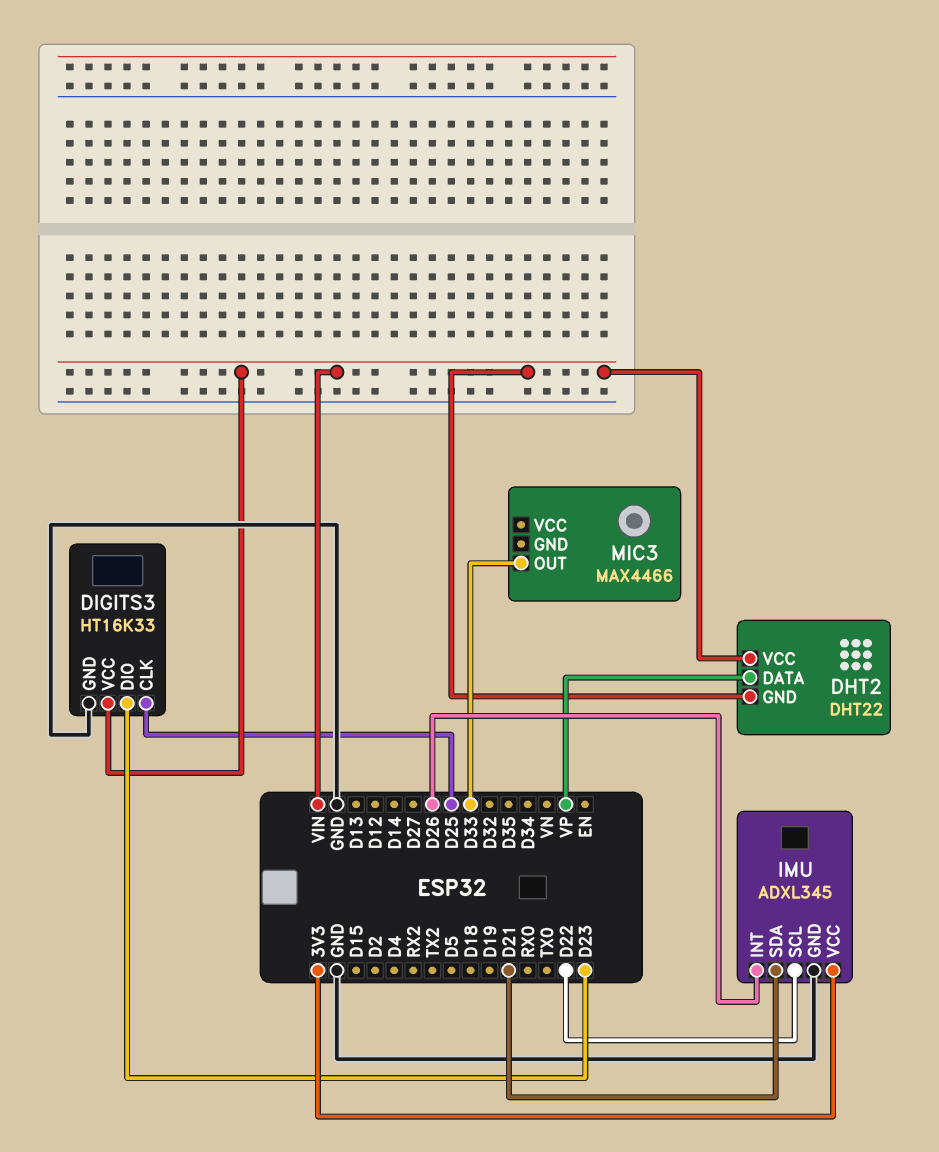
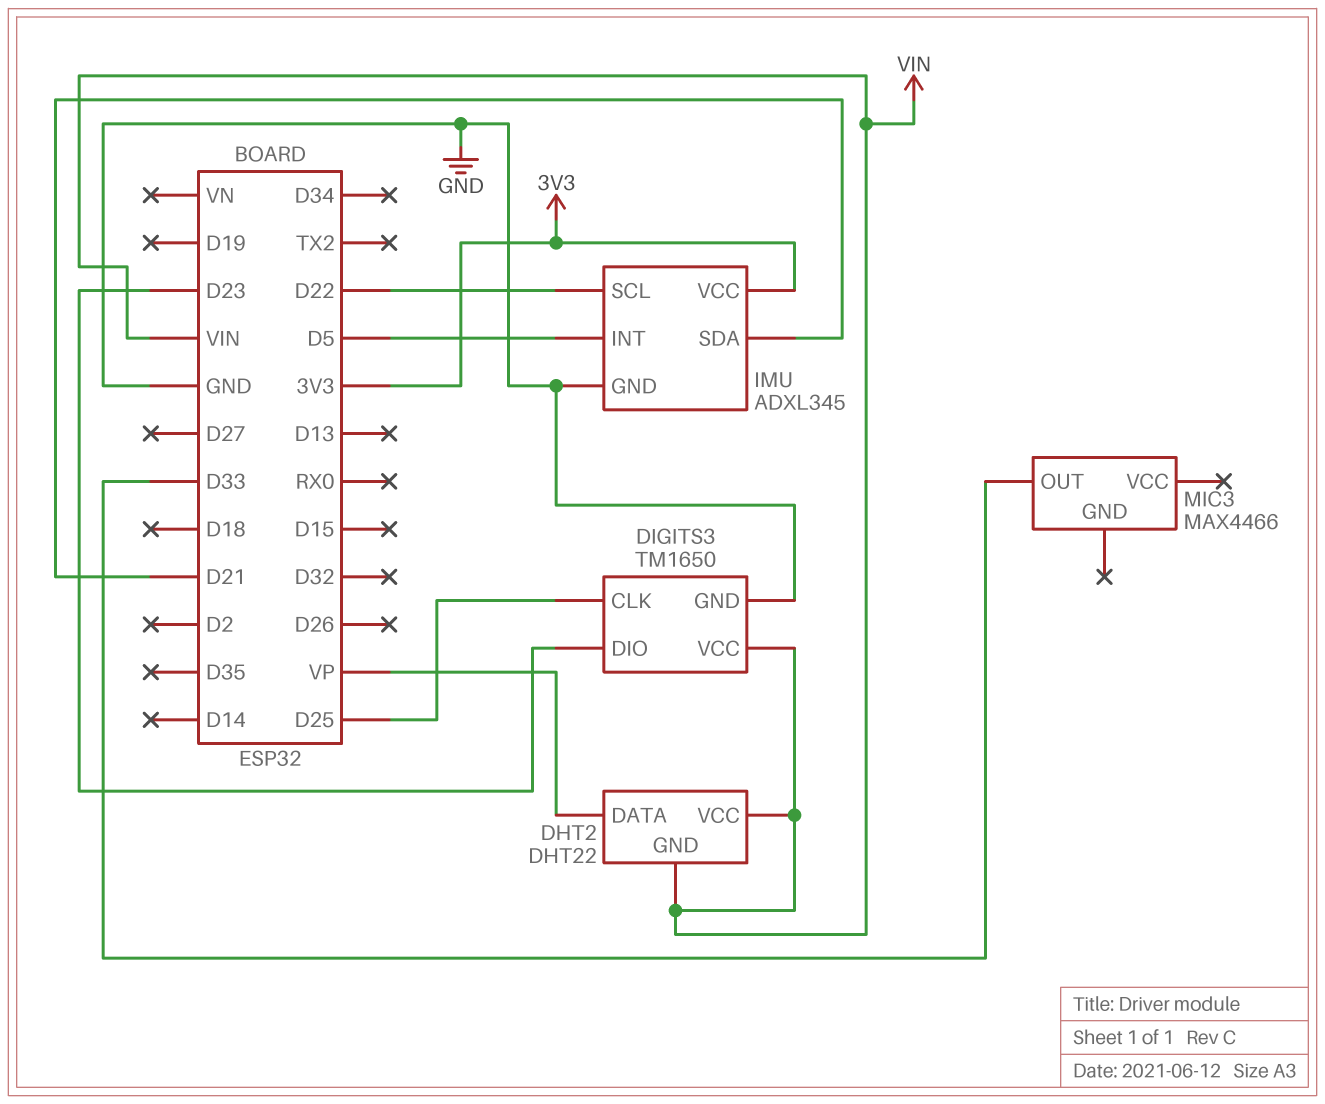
DIGITS3: HT16K33 -> TM1650
IMU pin INT: D26 -> D5

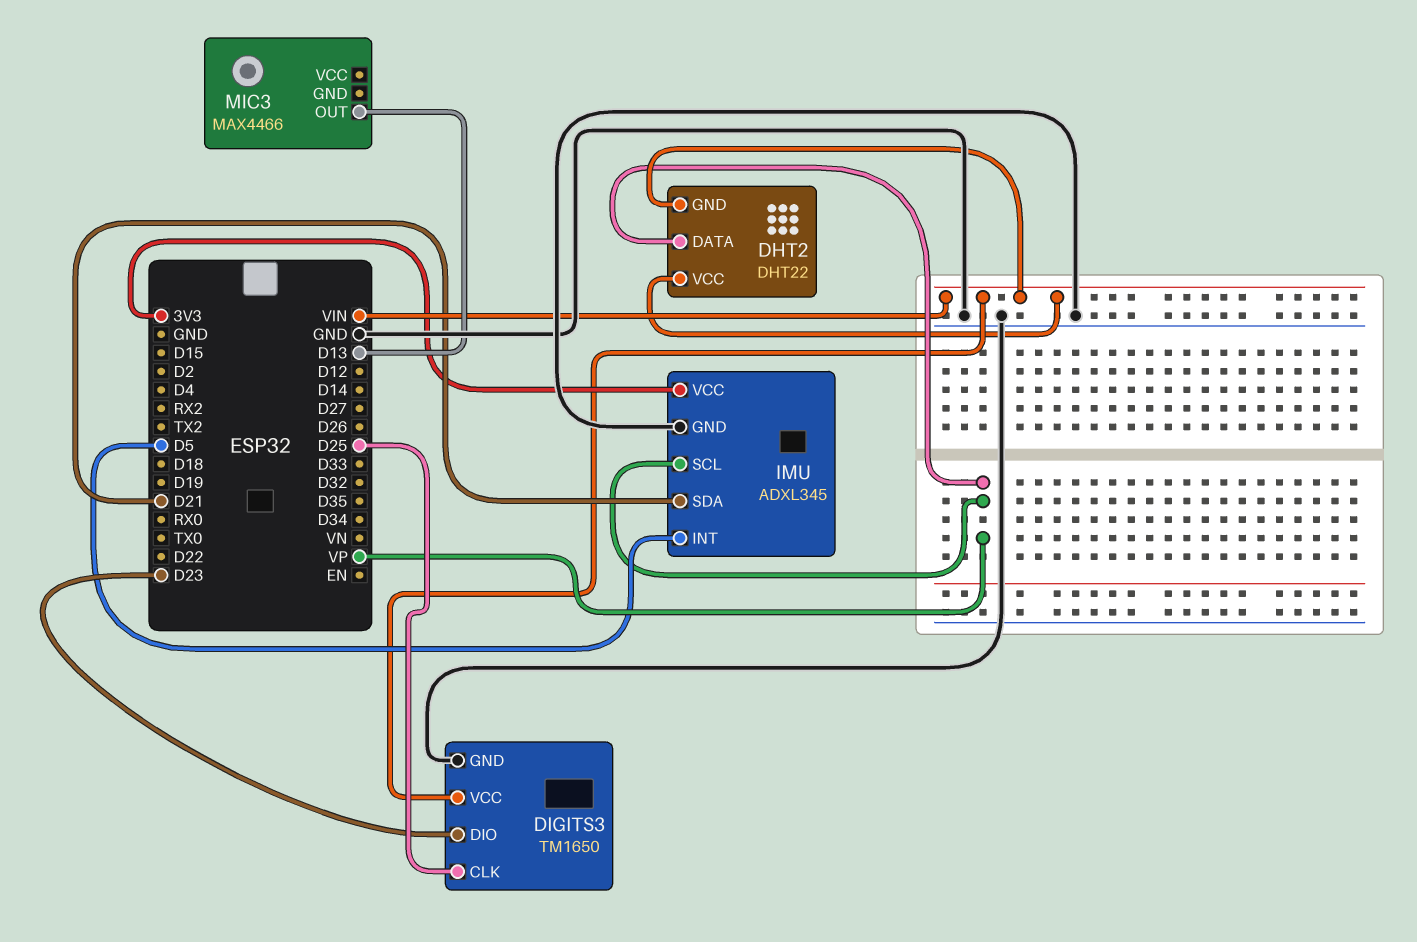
IMU pin SCL: D22 -> VP
MIC3 pin OUT: D33 -> D13

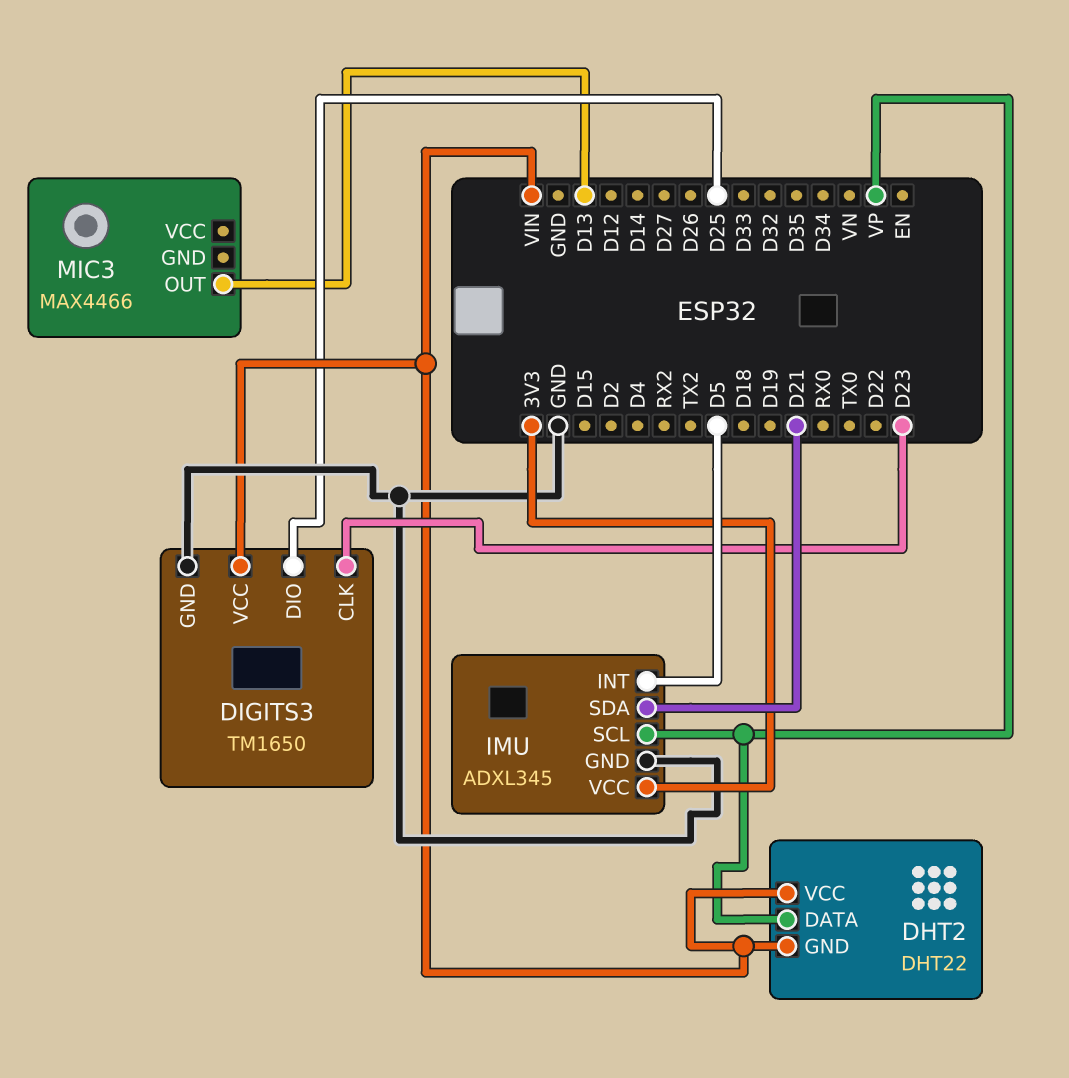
DIGITS3 pin CLK: D25 -> D23
DIGITS3 pin DIO: D23 -> D25

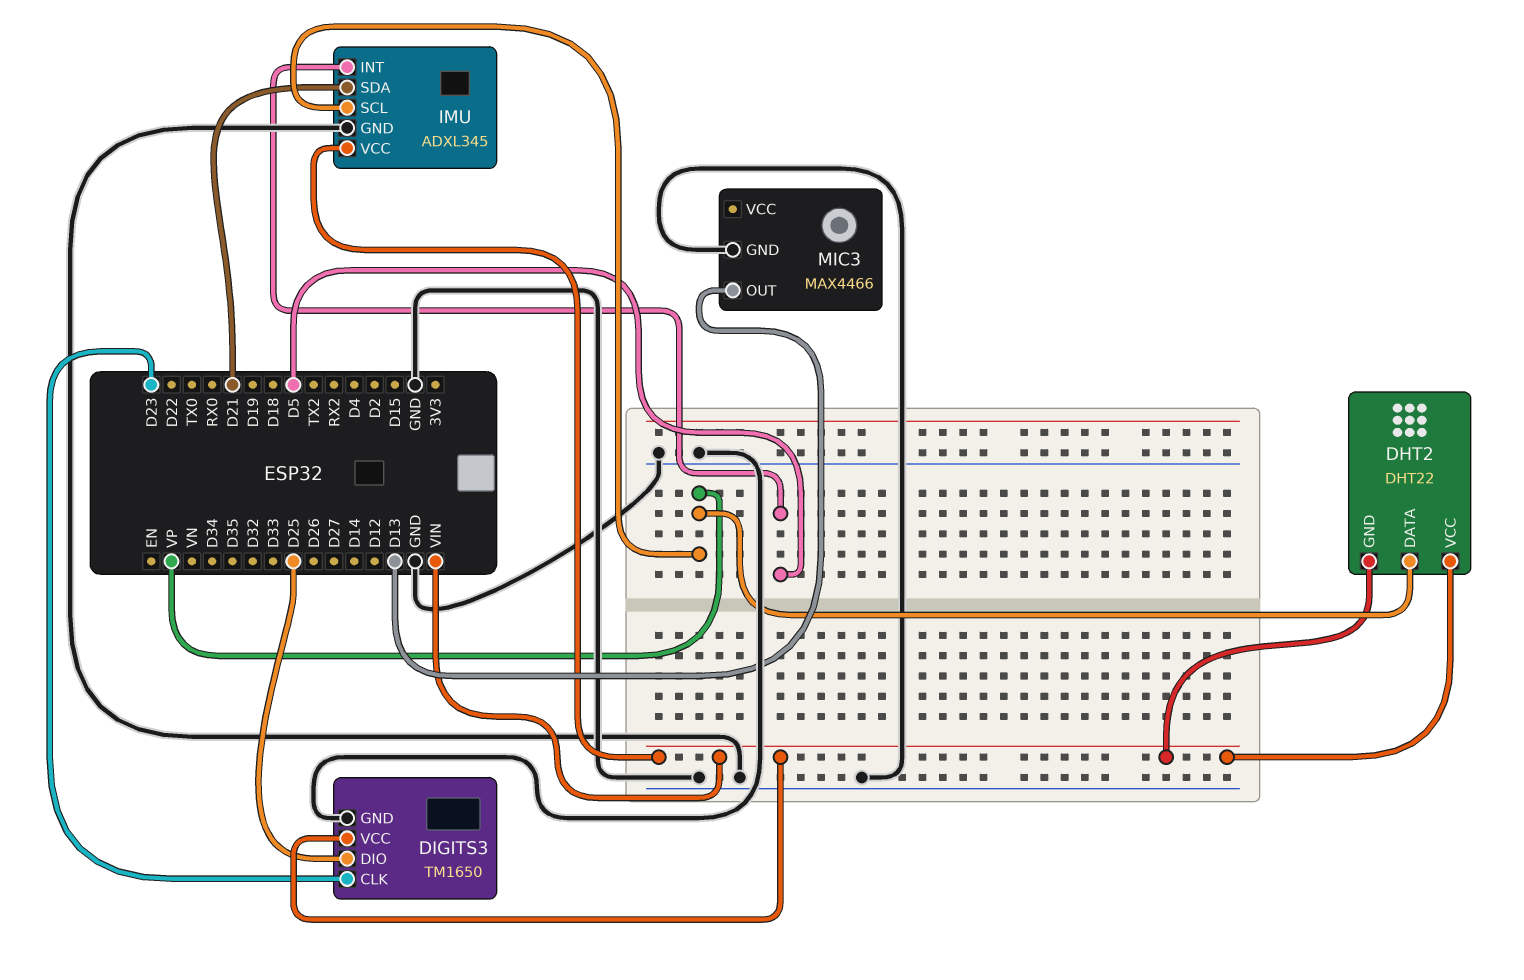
IMU pin VCC: 3V3 -> VIN
MIC3 pin GND: none -> GND

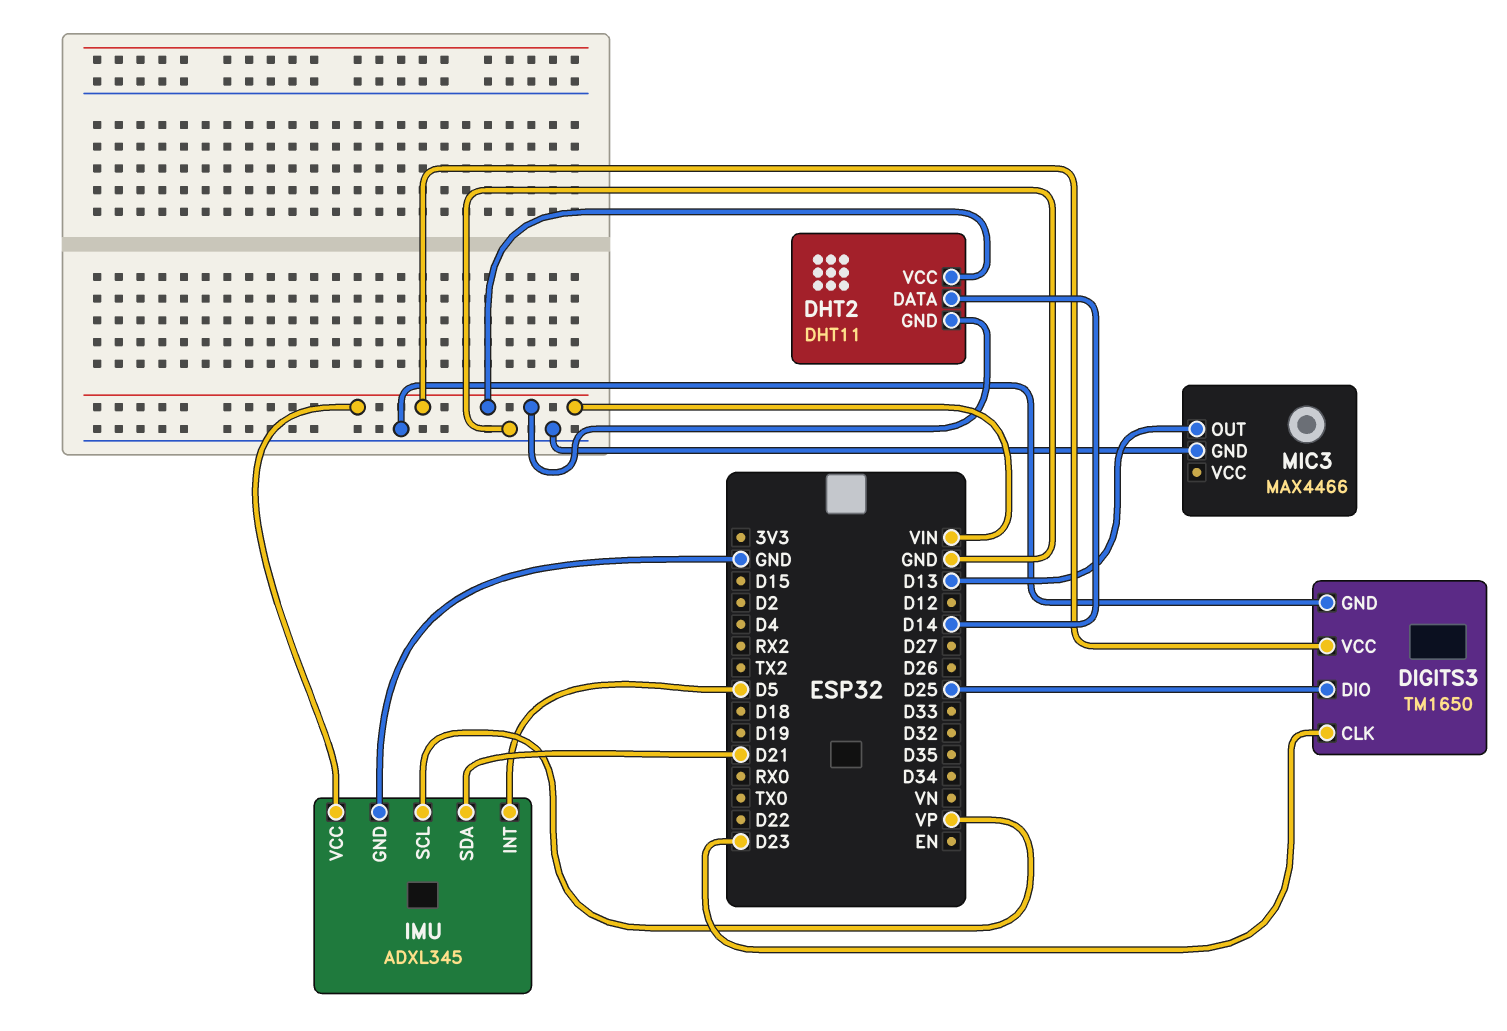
DHT2: DHT22 -> DHT11
DHT2 pin DATA: VP -> D14

